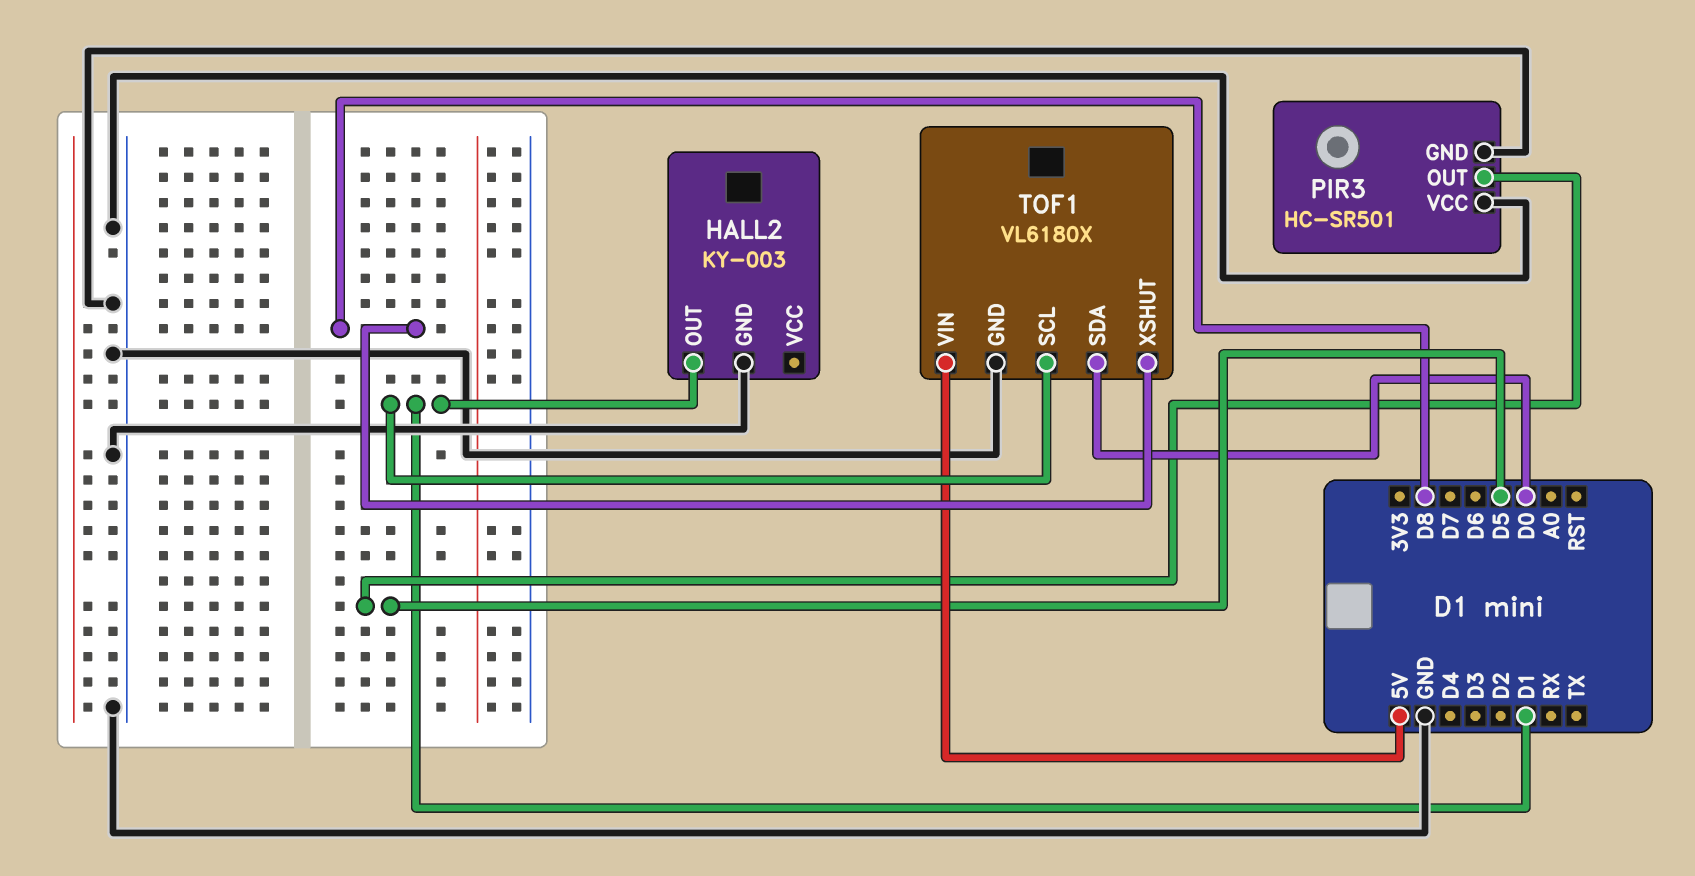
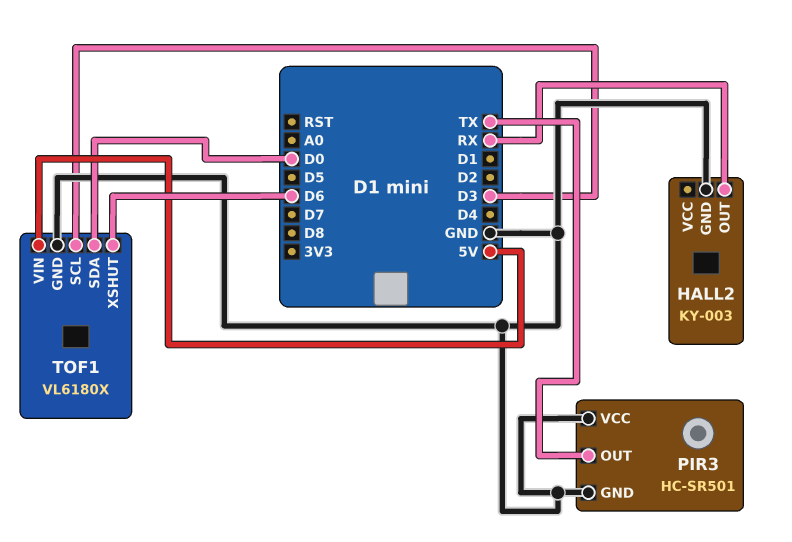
HALL2 pin OUT: D1 -> RX
PIR3 pin OUT: D5 -> TX
TOF1 pin SCL: D1 -> D3
TOF1 pin XSHUT: D8 -> D6

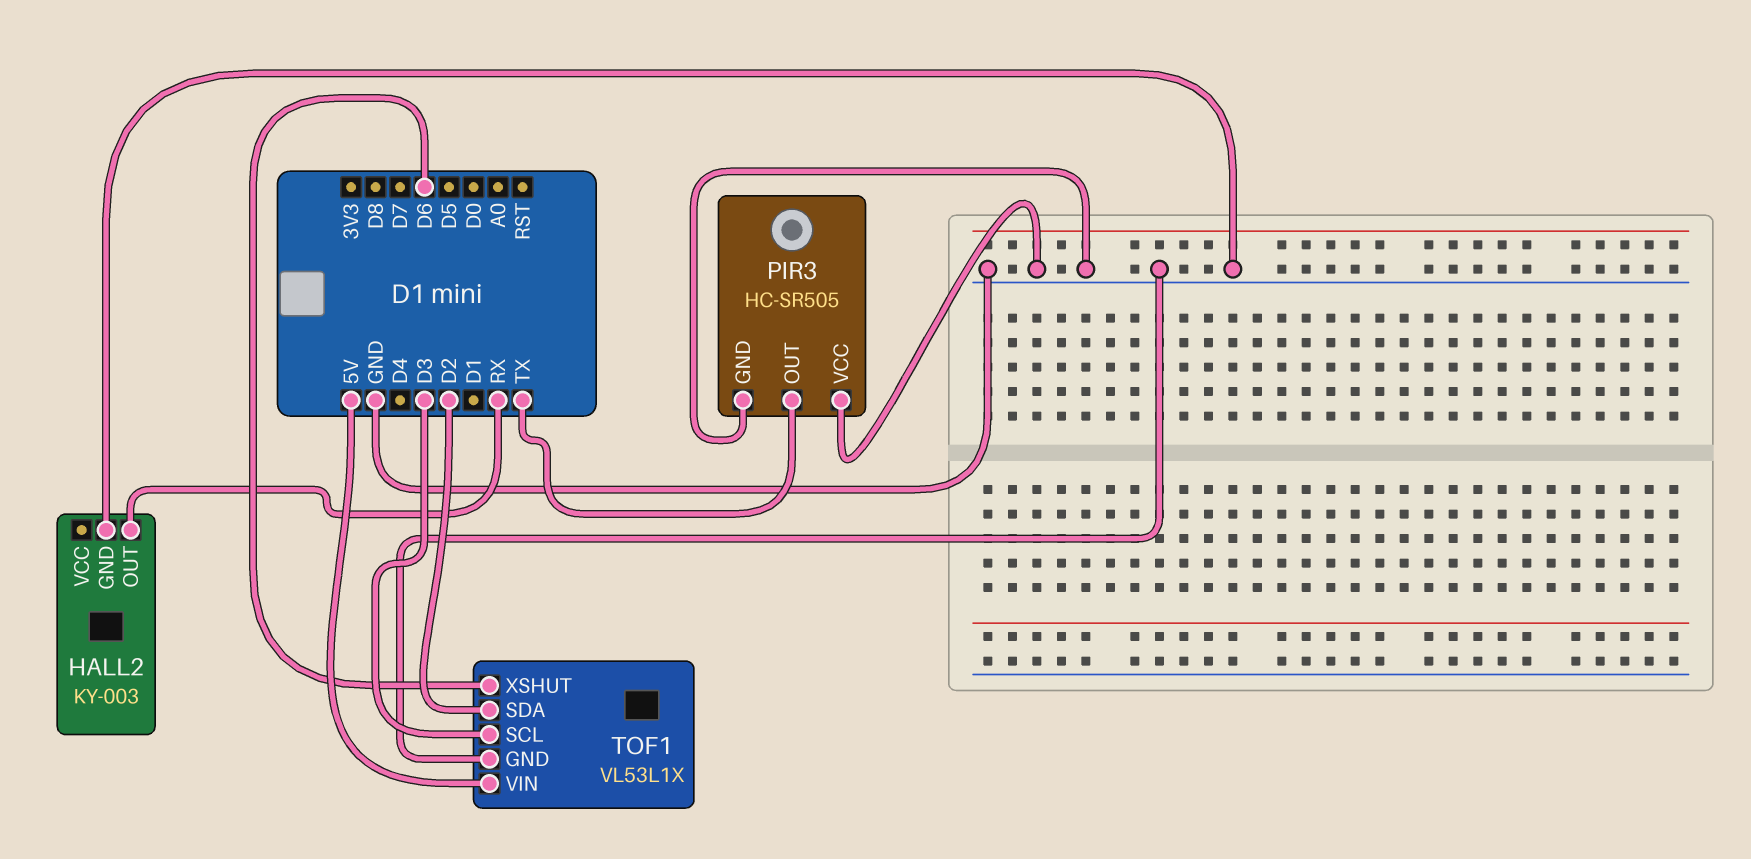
PIR3: HC-SR501 -> HC-SR505
TOF1: VL6180X -> VL53L1X
TOF1 pin SDA: D0 -> D2

